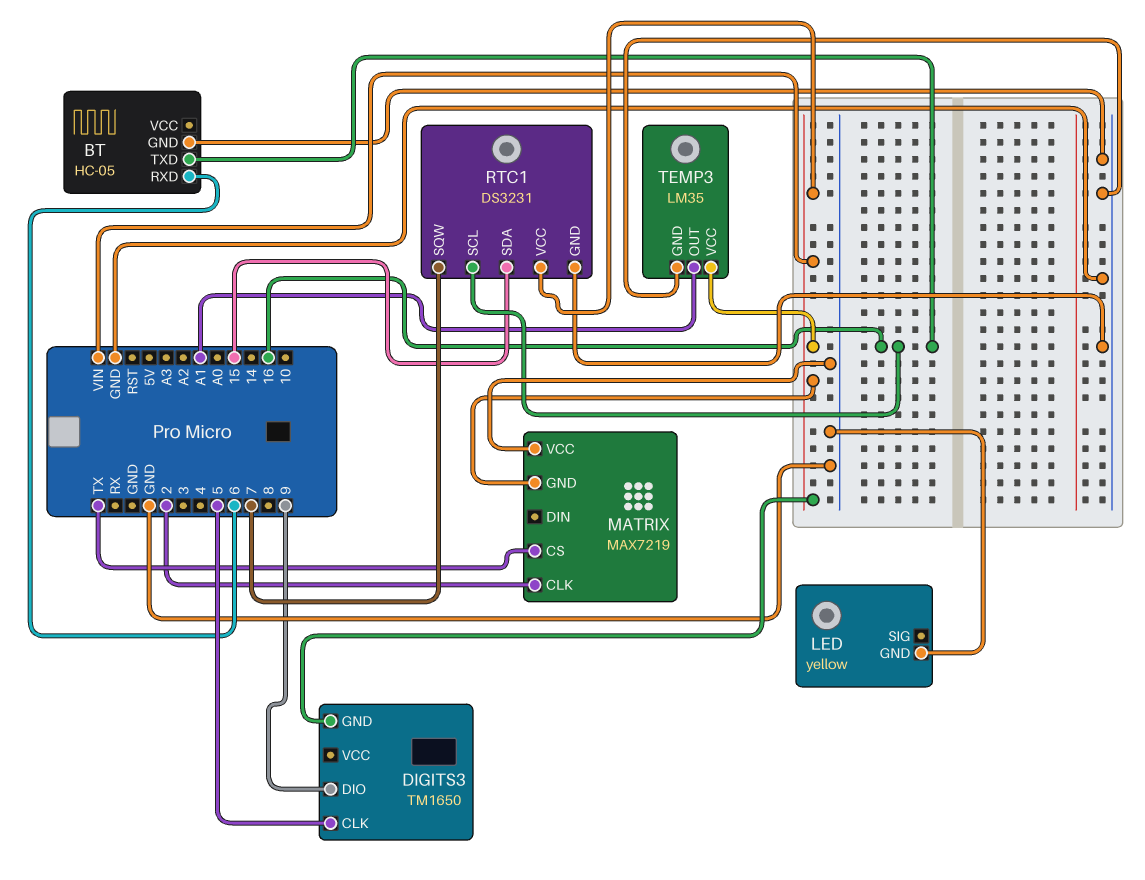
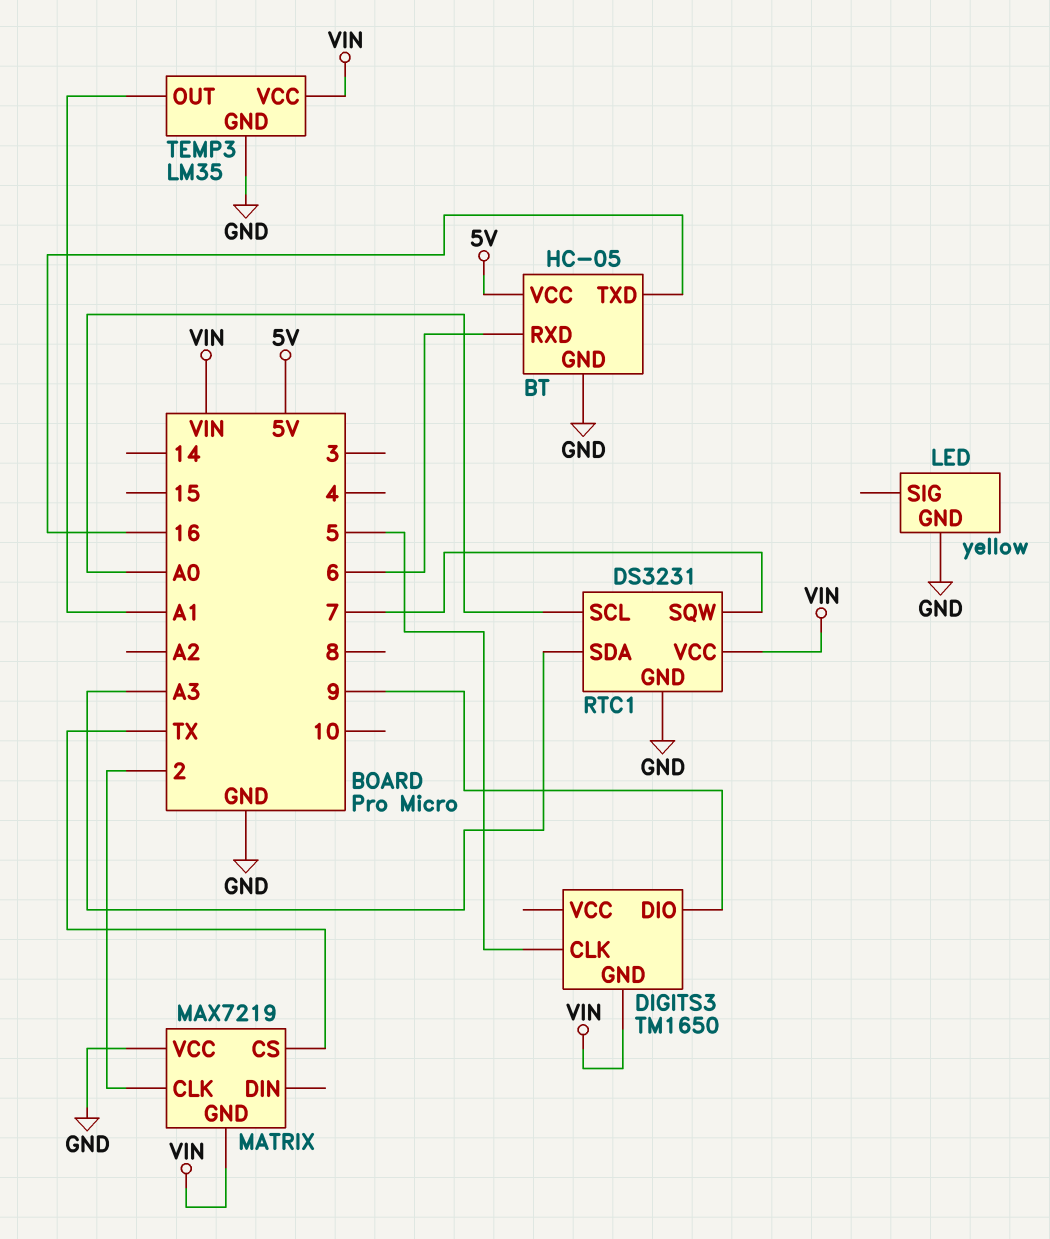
BT pin VCC: none -> 5V
RTC1 pin SCL: 16 -> A0
RTC1 pin SDA: 15 -> A3

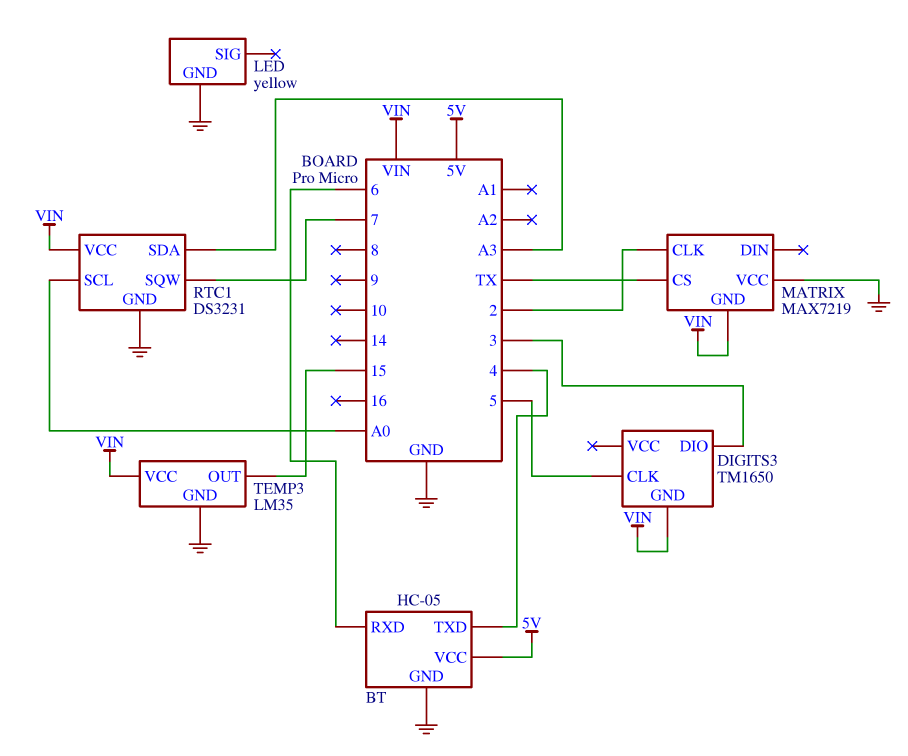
BT pin TXD: 16 -> 4
DIGITS3 pin DIO: 9 -> 3
TEMP3 pin OUT: A1 -> 15

